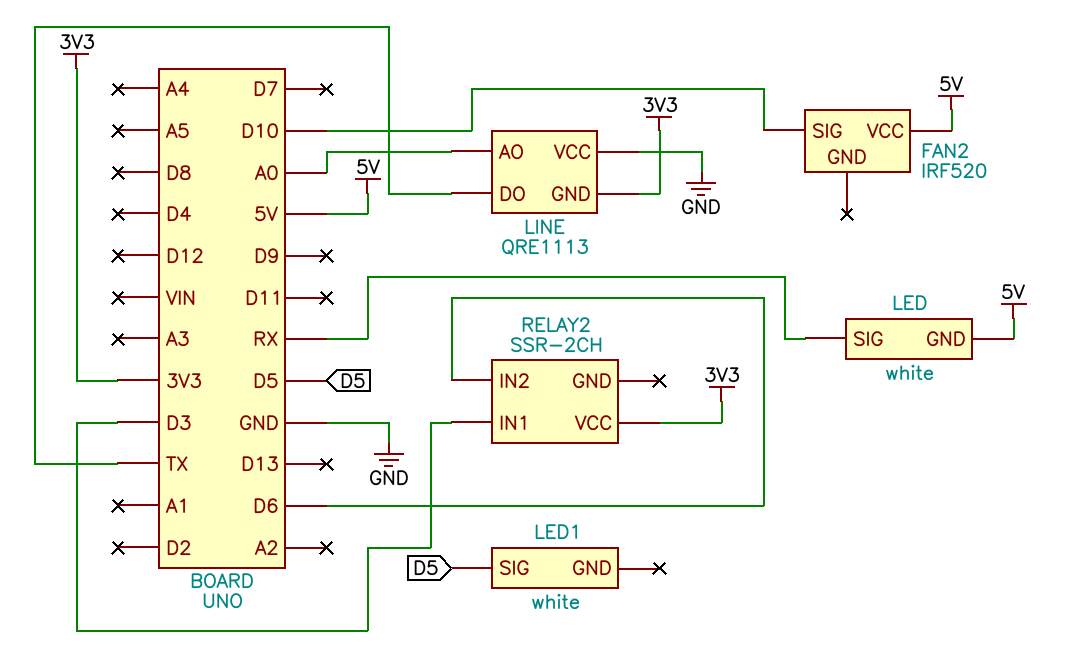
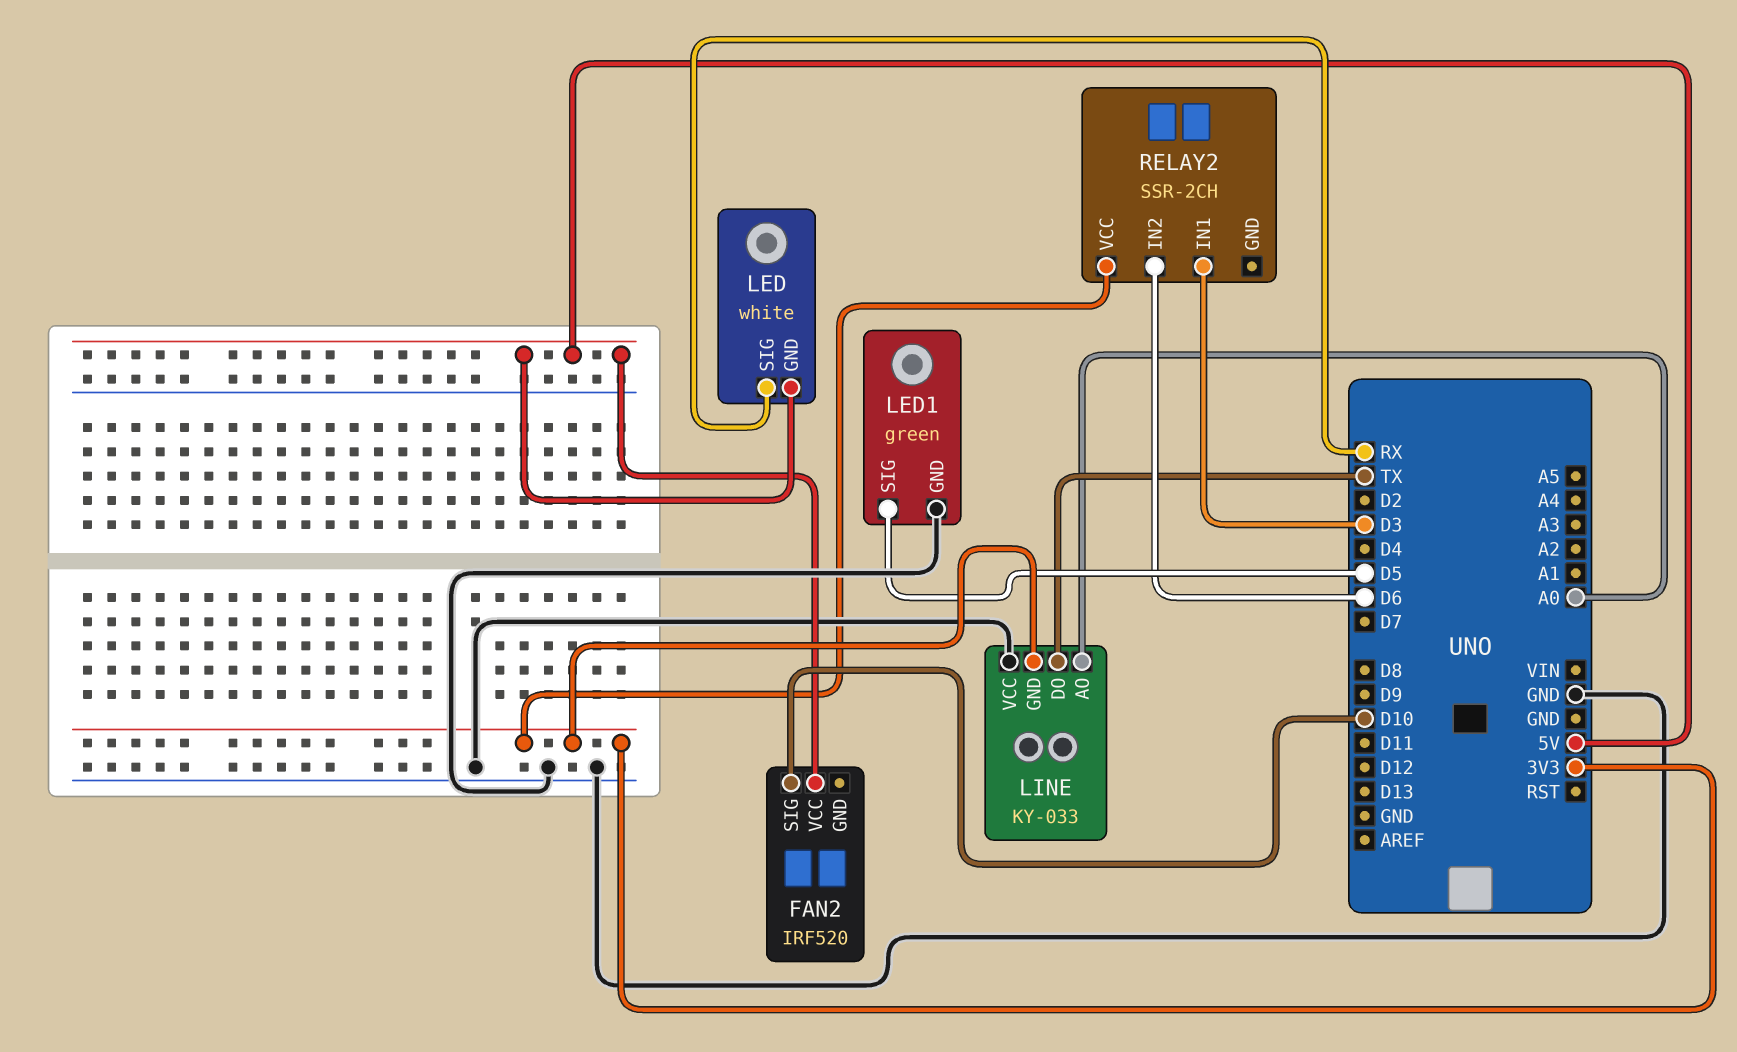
LED1: white -> green
LED1 pin GND: none -> GND
LINE: QRE1113 -> KY-033

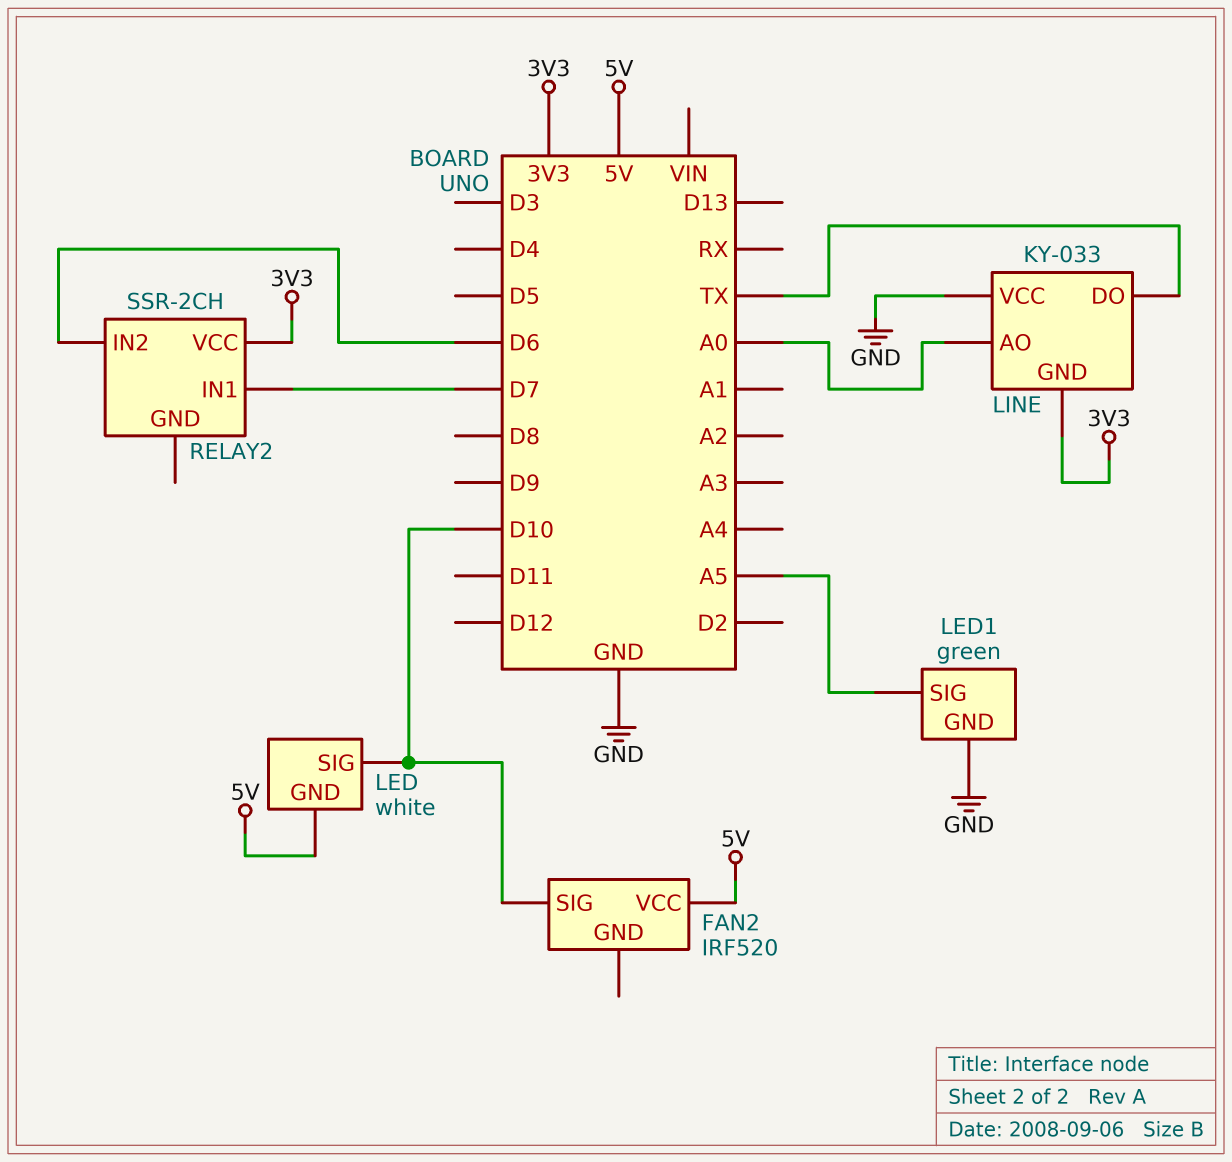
LED pin SIG: RX -> D10
LED1 pin SIG: D5 -> A5
RELAY2 pin IN1: D3 -> D7

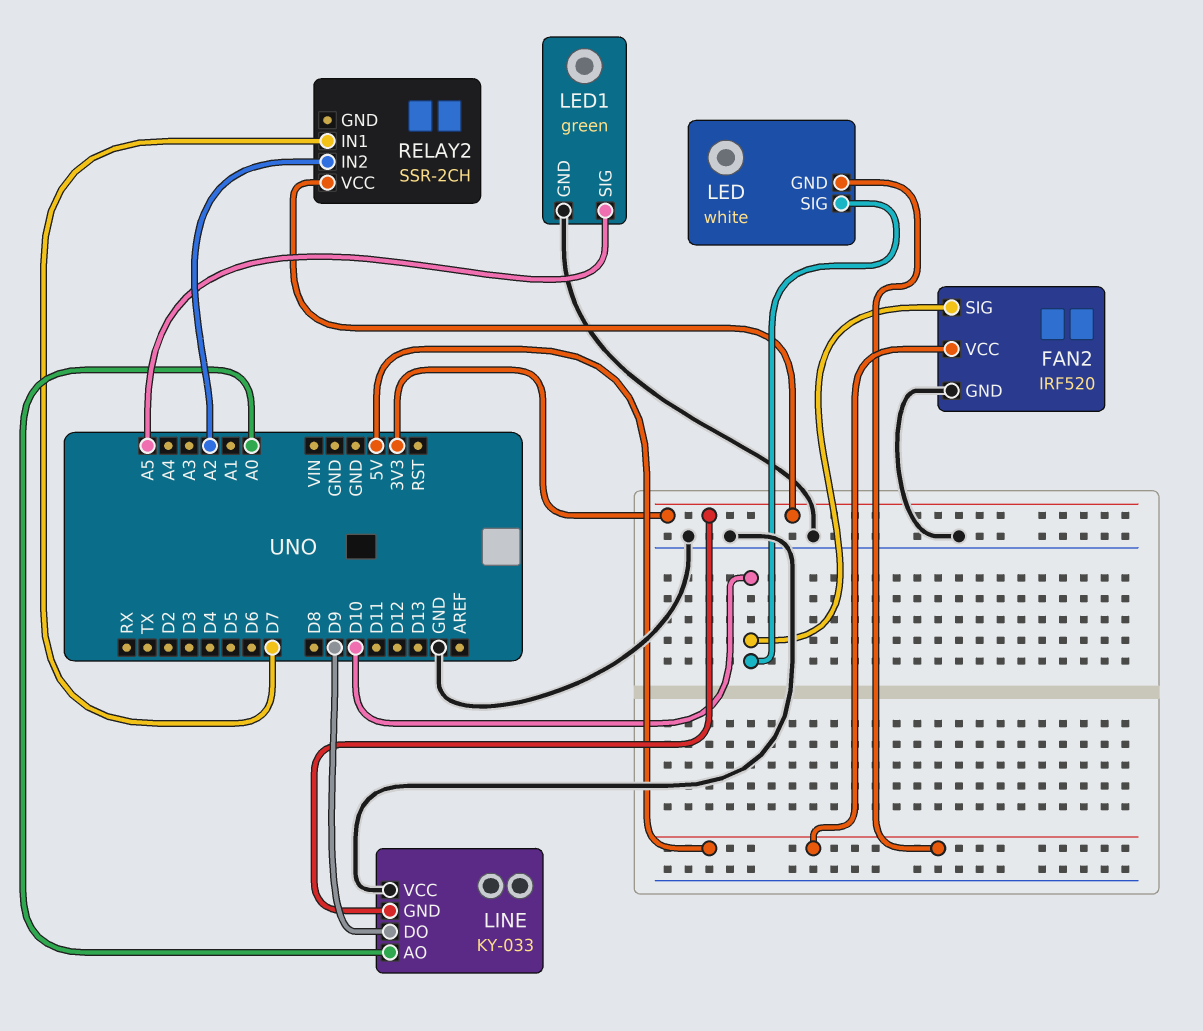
FAN2 pin GND: none -> GND
LINE pin DO: TX -> D9
RELAY2 pin IN2: D6 -> A2

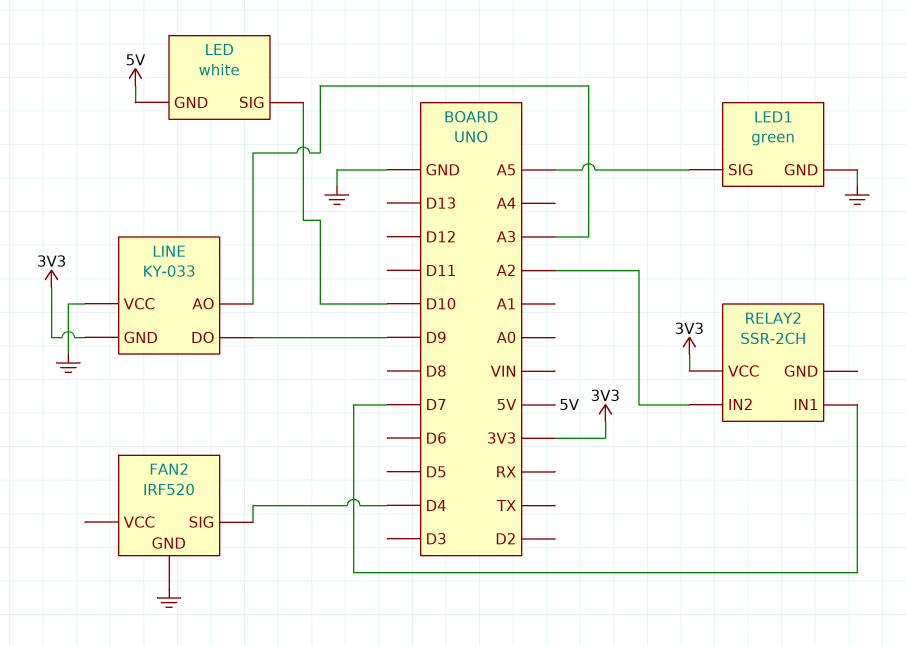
FAN2 pin SIG: D10 -> D4
FAN2 pin VCC: 5V -> none
LINE pin AO: A0 -> A3

